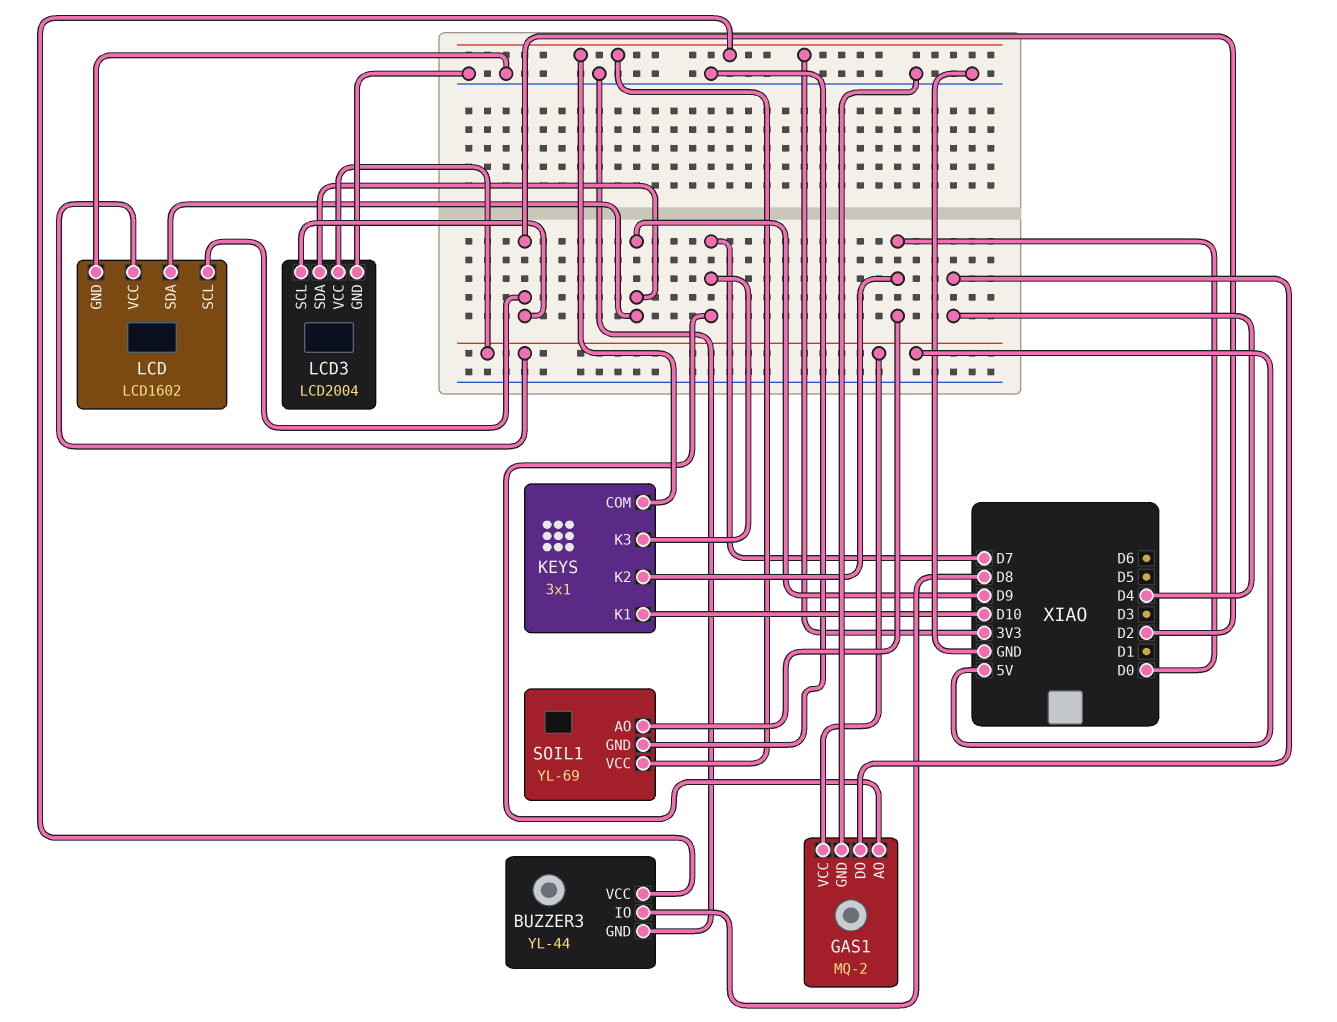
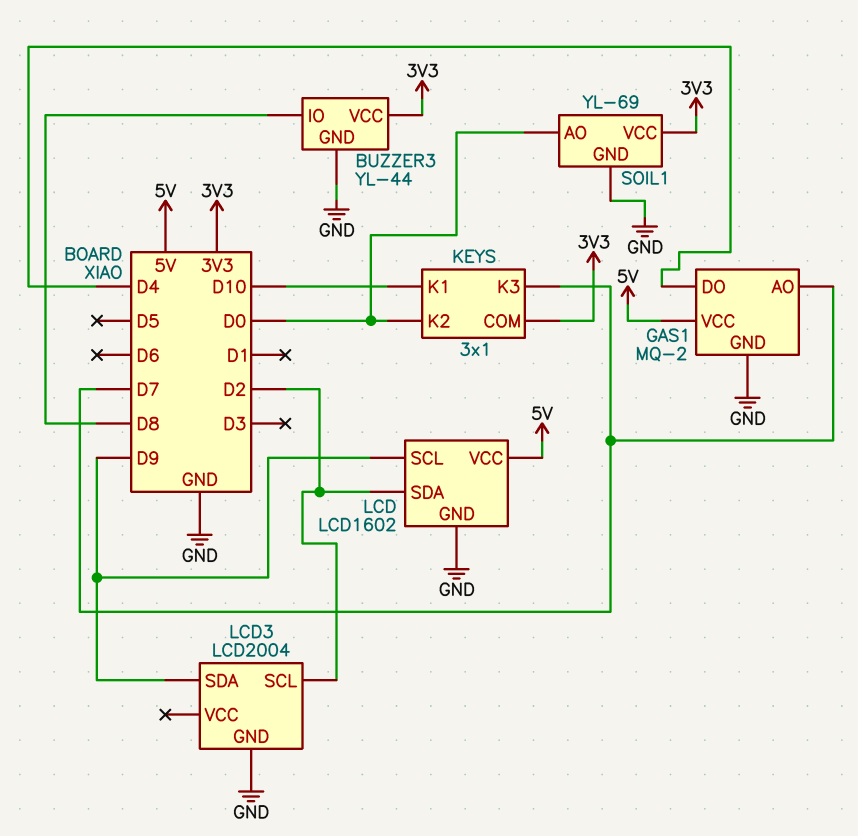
LCD pin SCL: D2 -> D9
LCD pin SDA: D9 -> D2
LCD3 pin VCC: 5V -> none

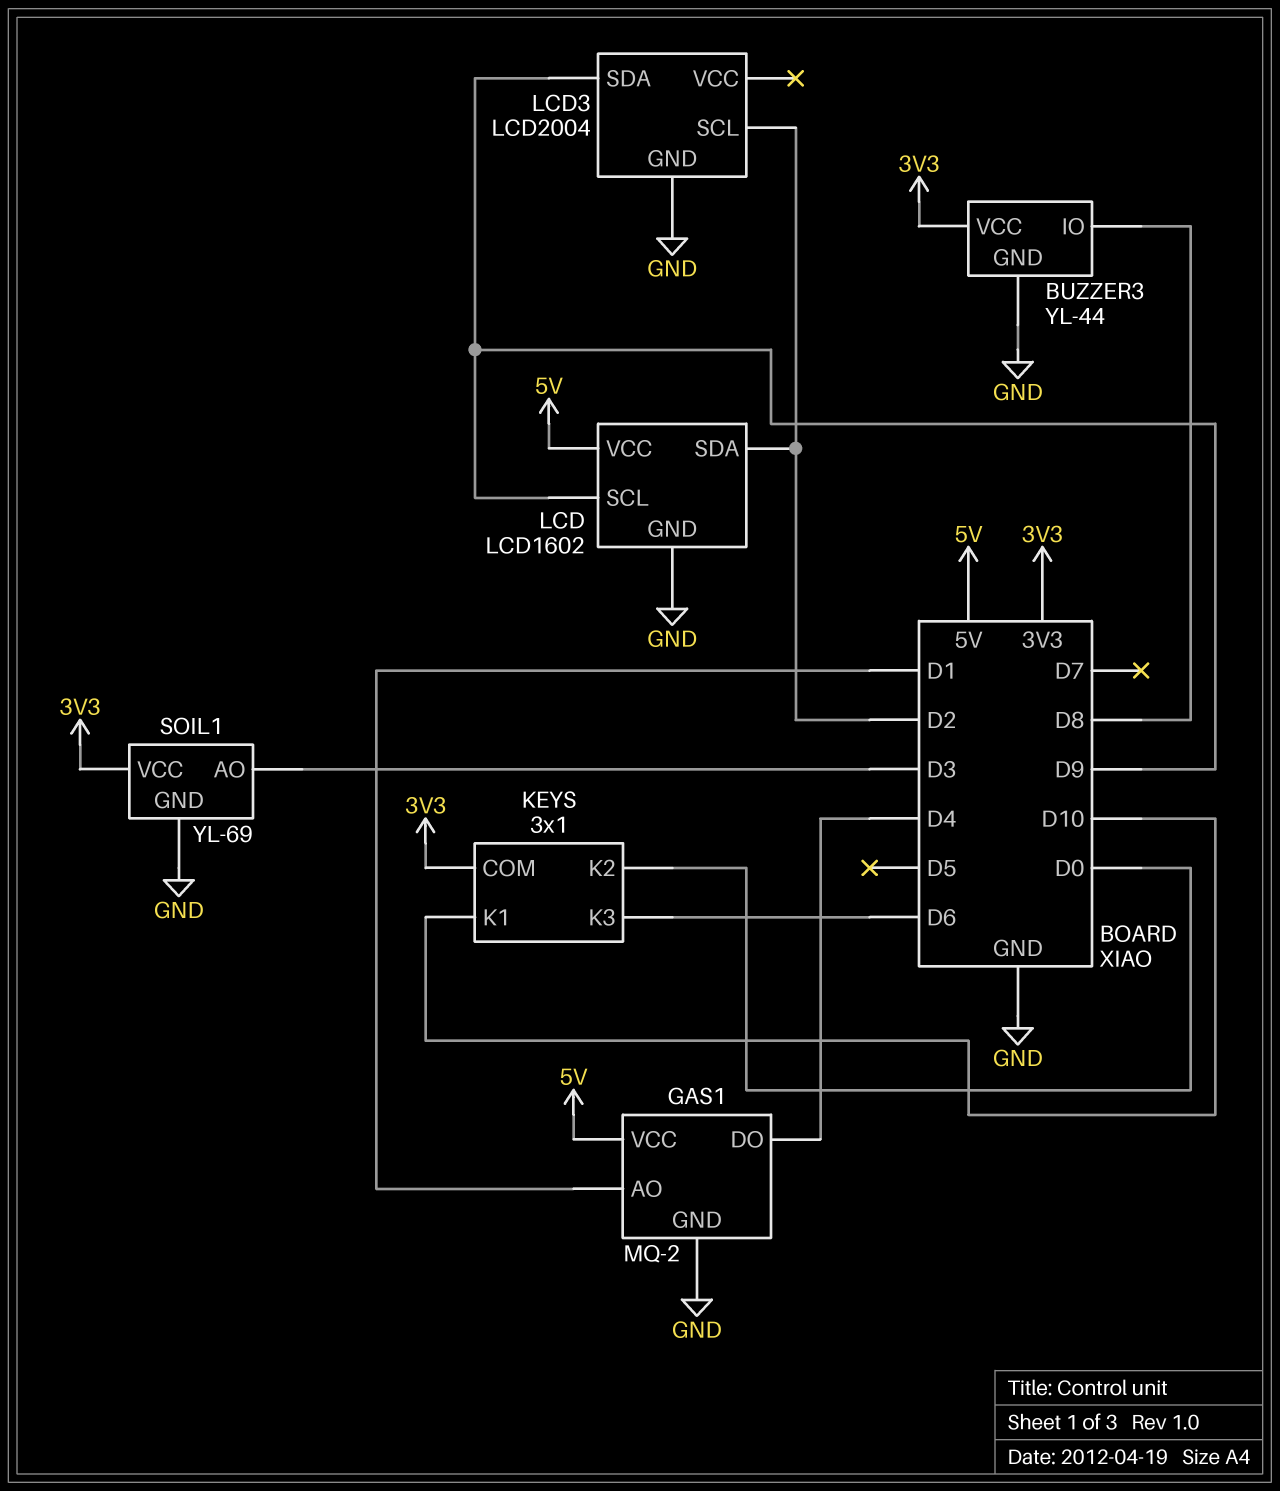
GAS1 pin AO: D7 -> D1
KEYS pin K3: D7 -> D6
SOIL1 pin AO: D0 -> D3

